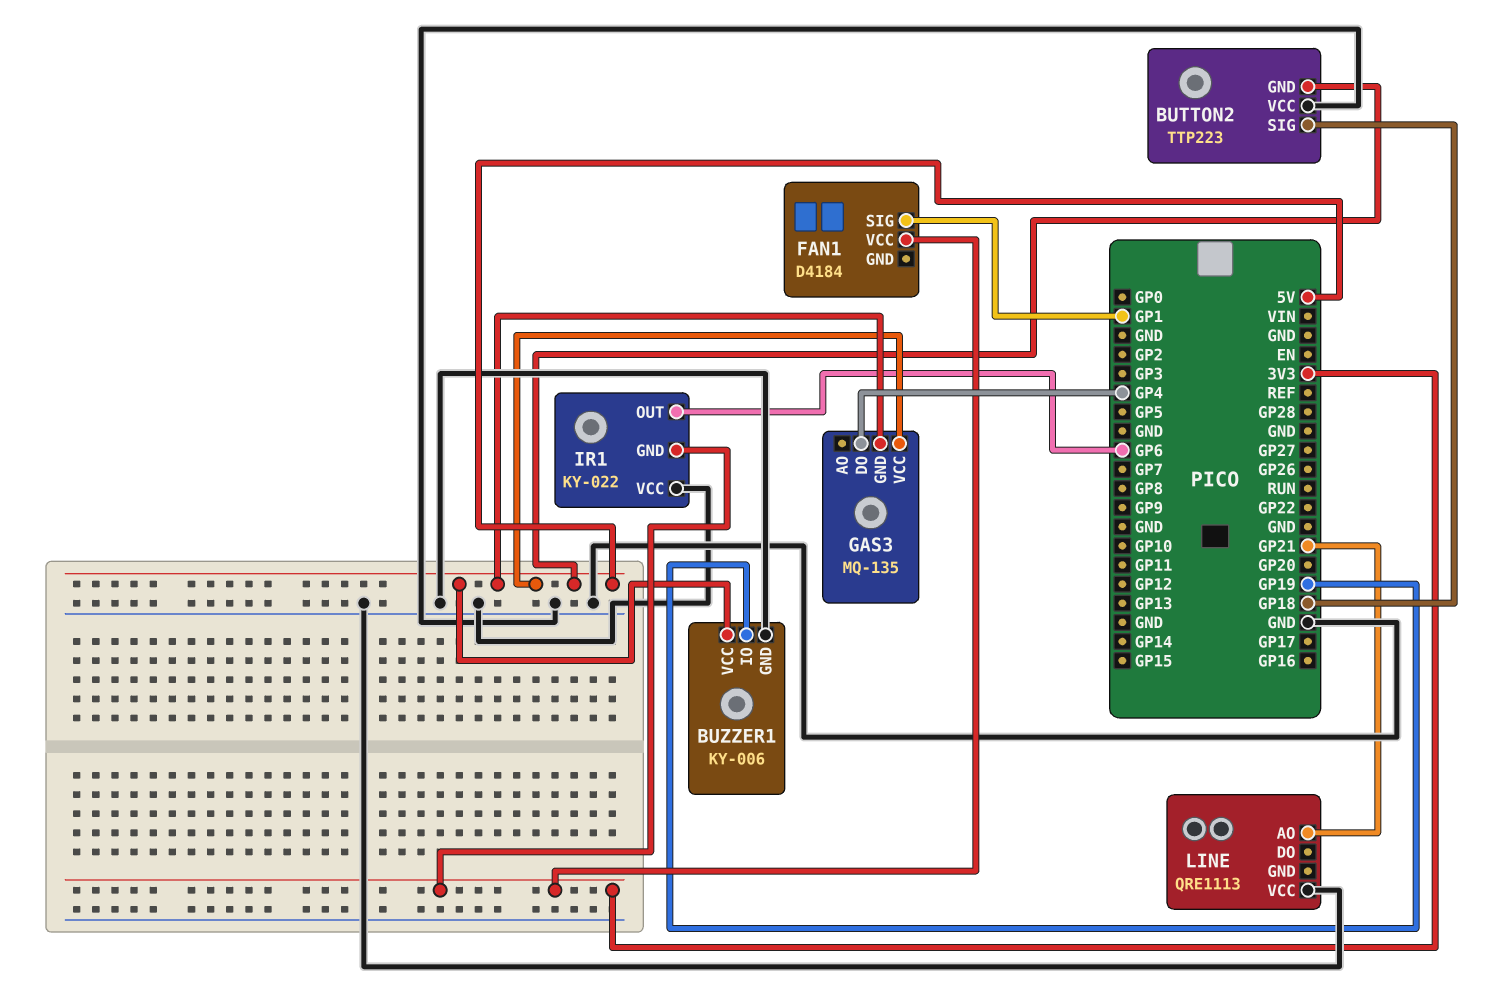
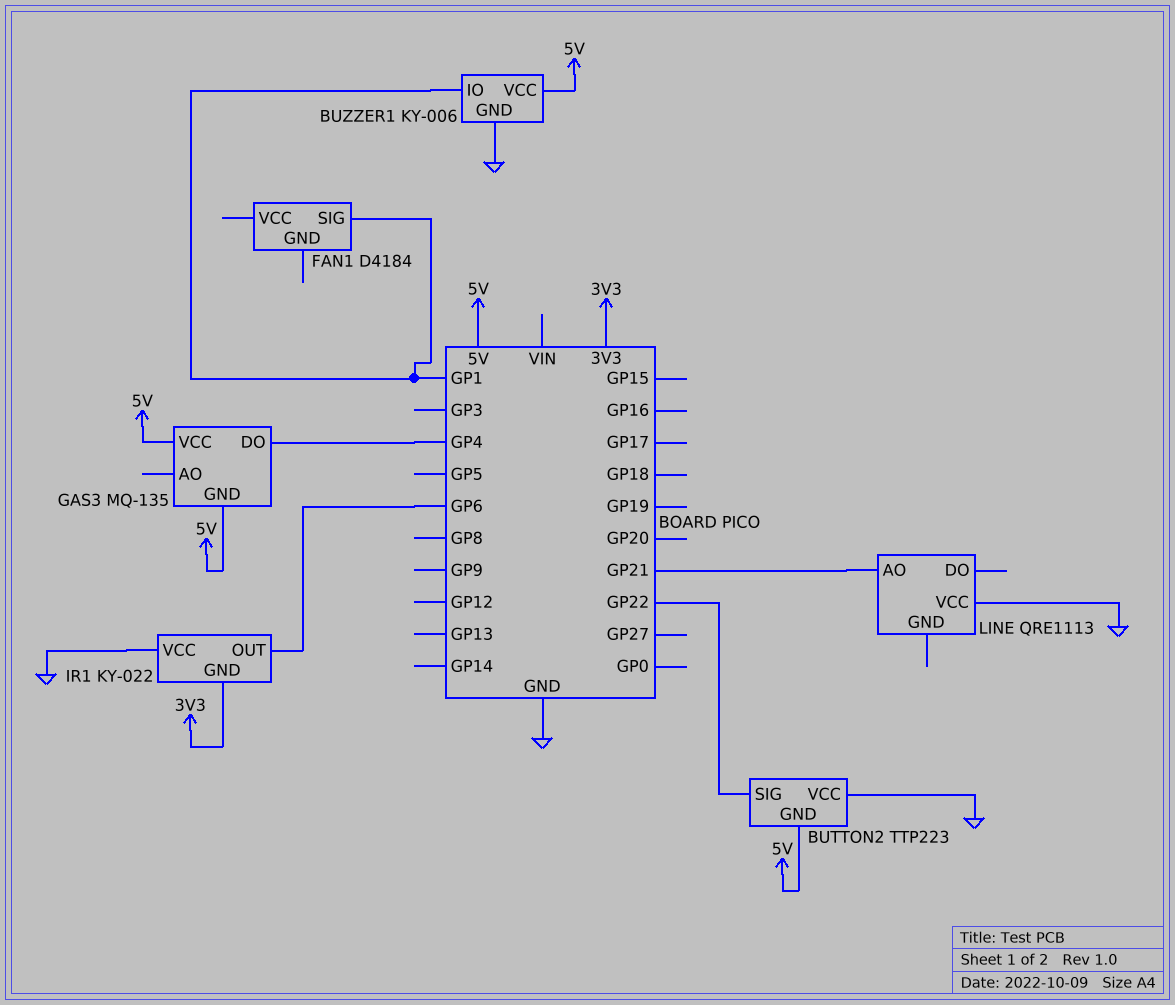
BUTTON2 pin SIG: GP18 -> GP22
BUZZER1 pin IO: GP19 -> GP1
FAN1 pin VCC: 3V3 -> none

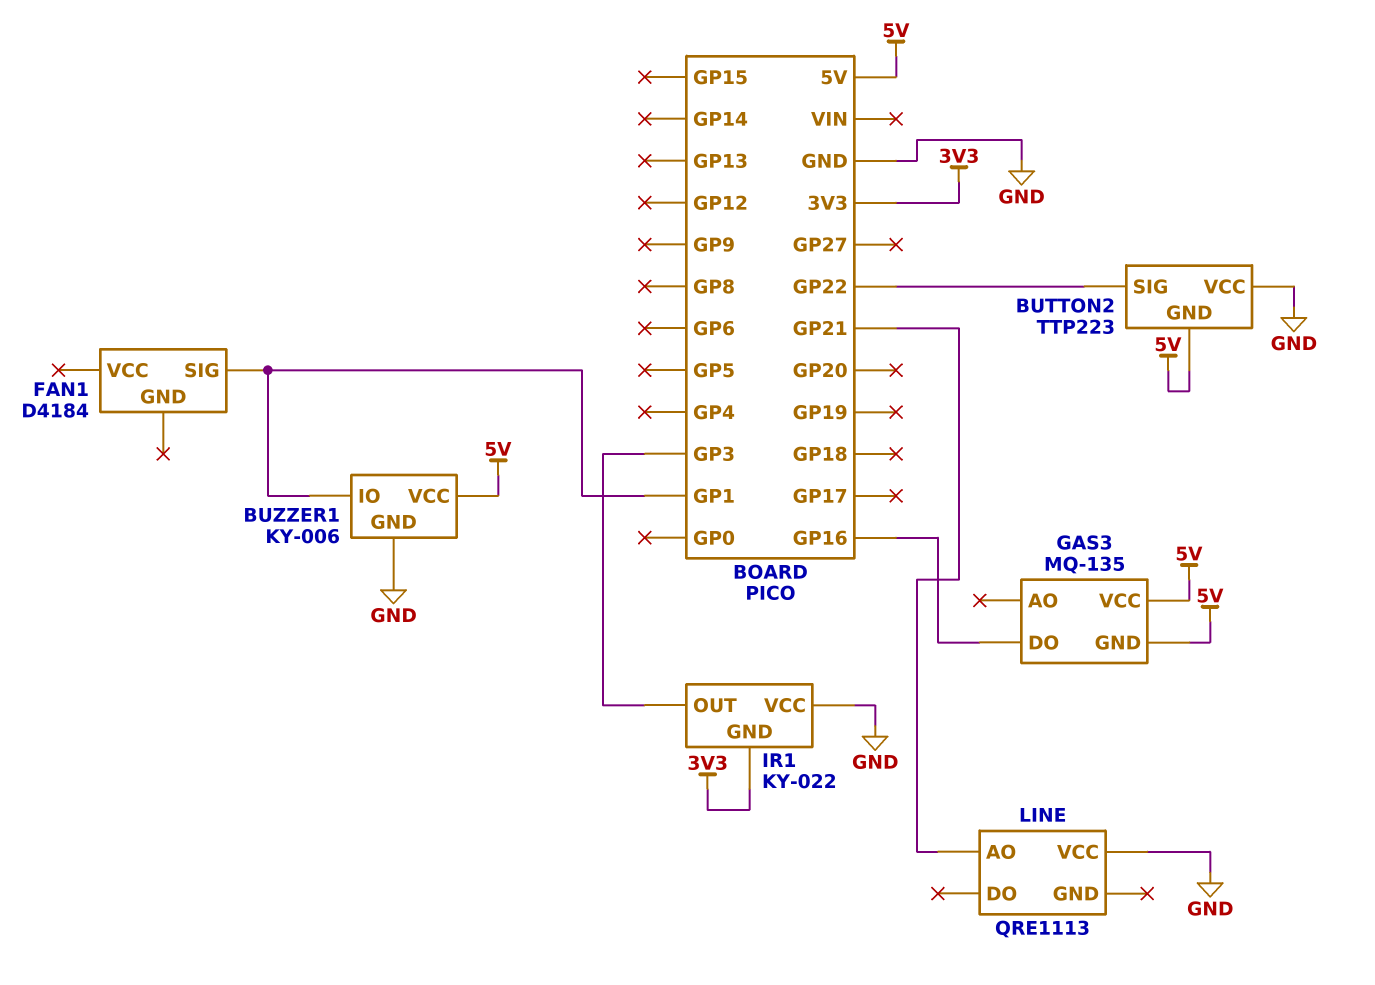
GAS3 pin DO: GP4 -> GP16
IR1 pin OUT: GP6 -> GP3

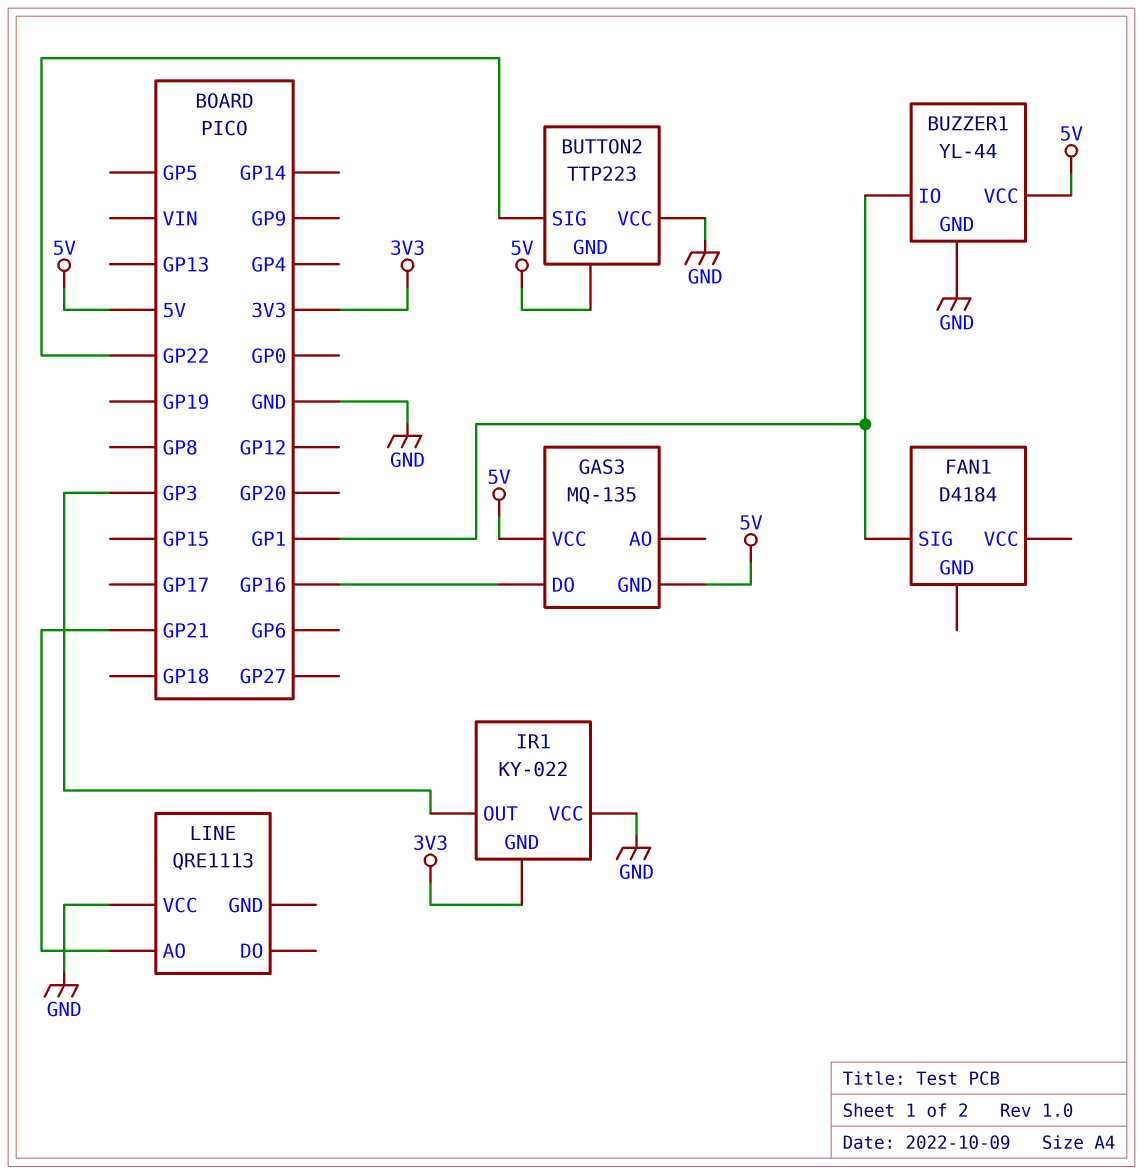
BUZZER1: KY-006 -> YL-44

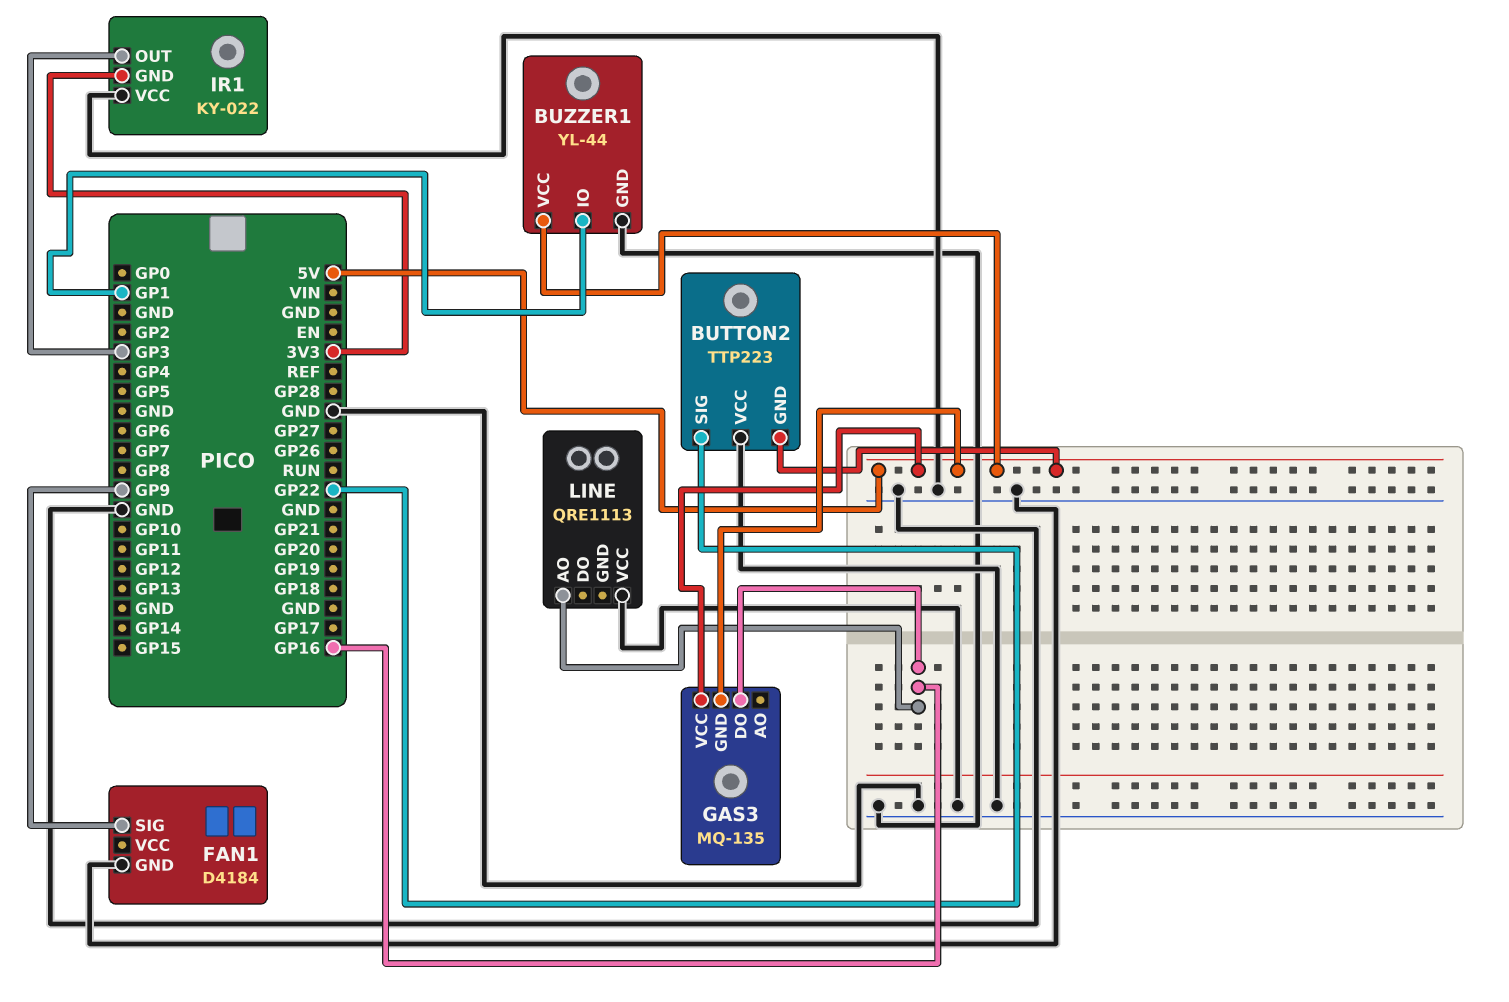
FAN1 pin GND: none -> GND
FAN1 pin SIG: GP1 -> GP9
LINE pin AO: GP21 -> GP16

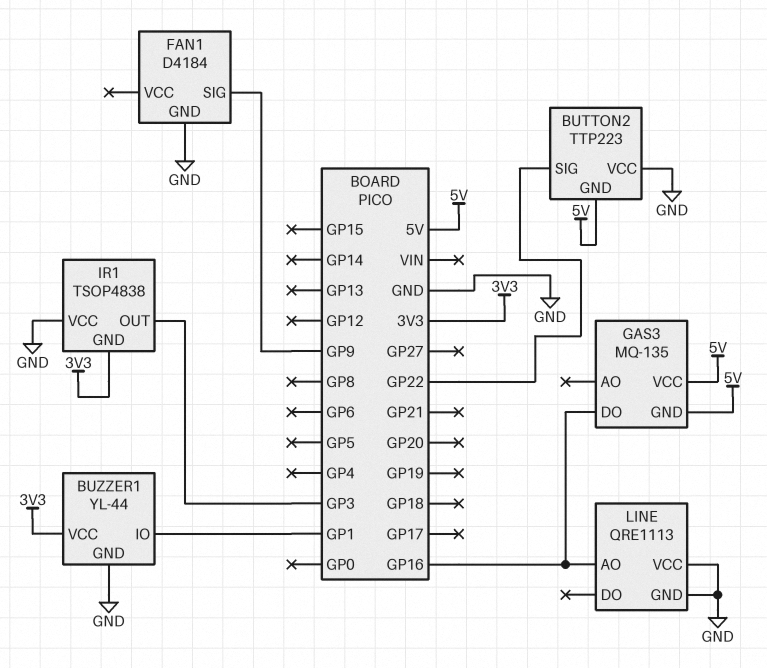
BUZZER1 pin VCC: 5V -> 3V3
IR1: KY-022 -> TSOP4838
LINE pin GND: none -> GND

